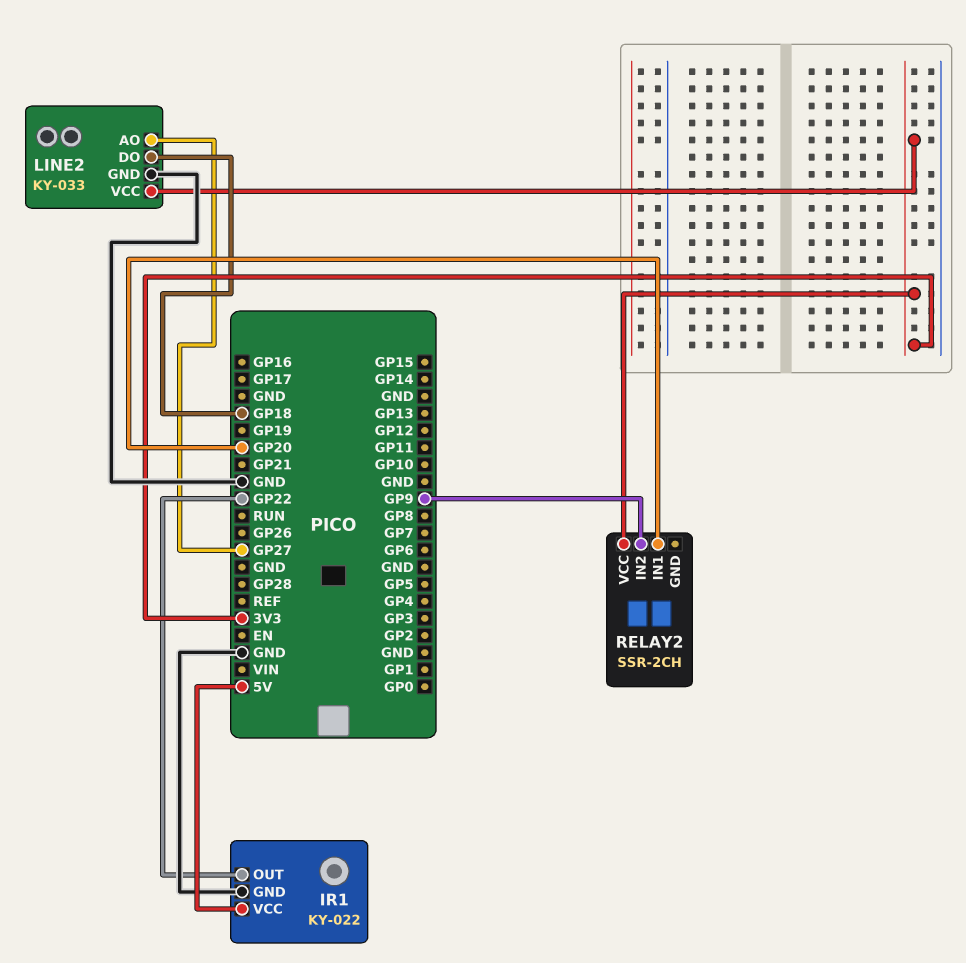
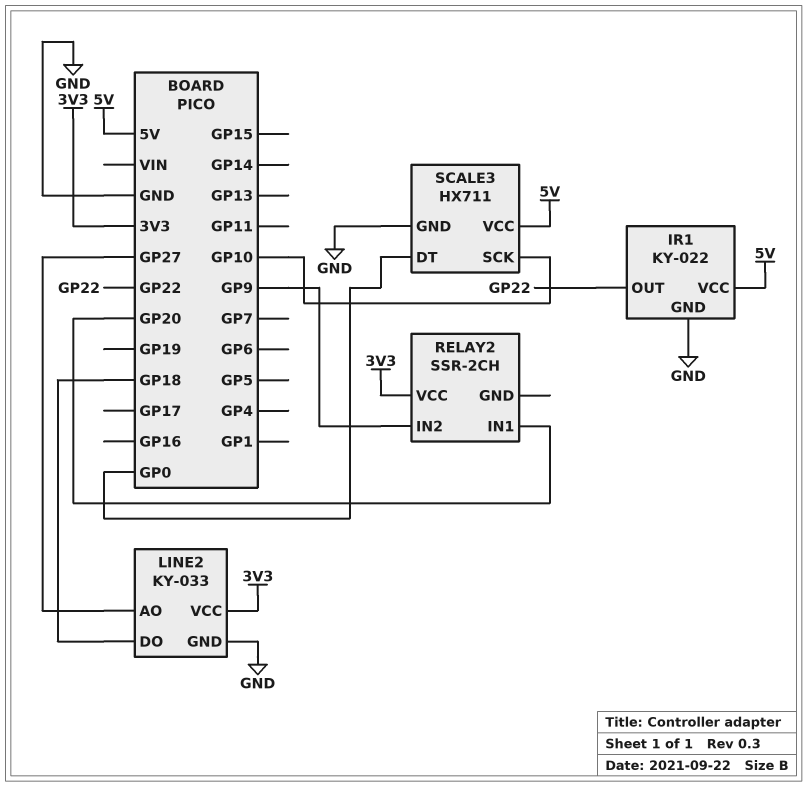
SCALE3: none -> HX711
SCALE3 pin DT: none -> GP0
SCALE3 pin GND: none -> GND
SCALE3 pin SCK: none -> GP10
SCALE3 pin VCC: none -> 5V

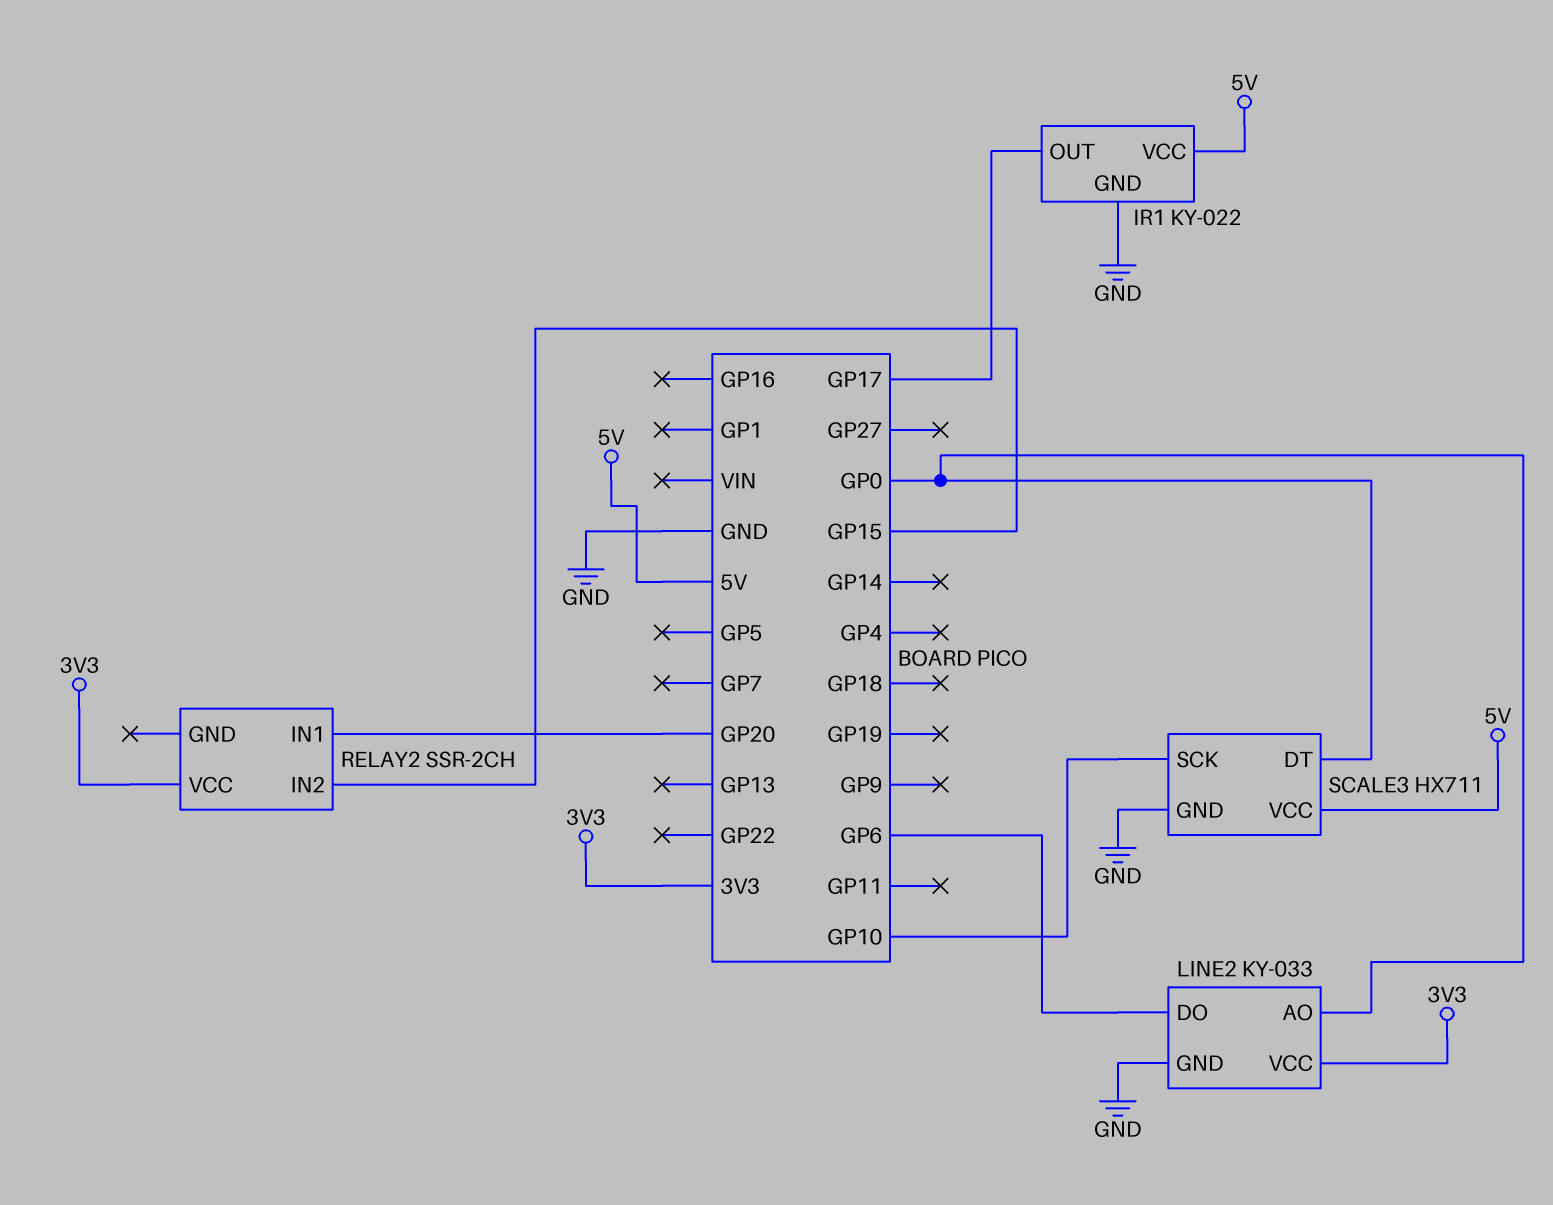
IR1 pin OUT: GP22 -> GP17
LINE2 pin AO: GP27 -> GP0
LINE2 pin DO: GP18 -> GP6
RELAY2 pin IN2: GP9 -> GP15

